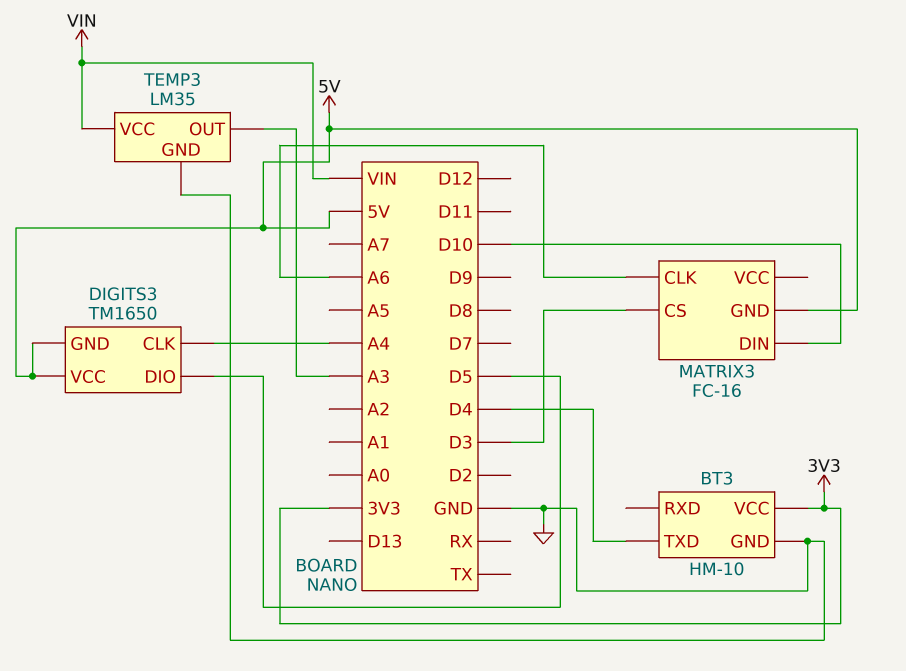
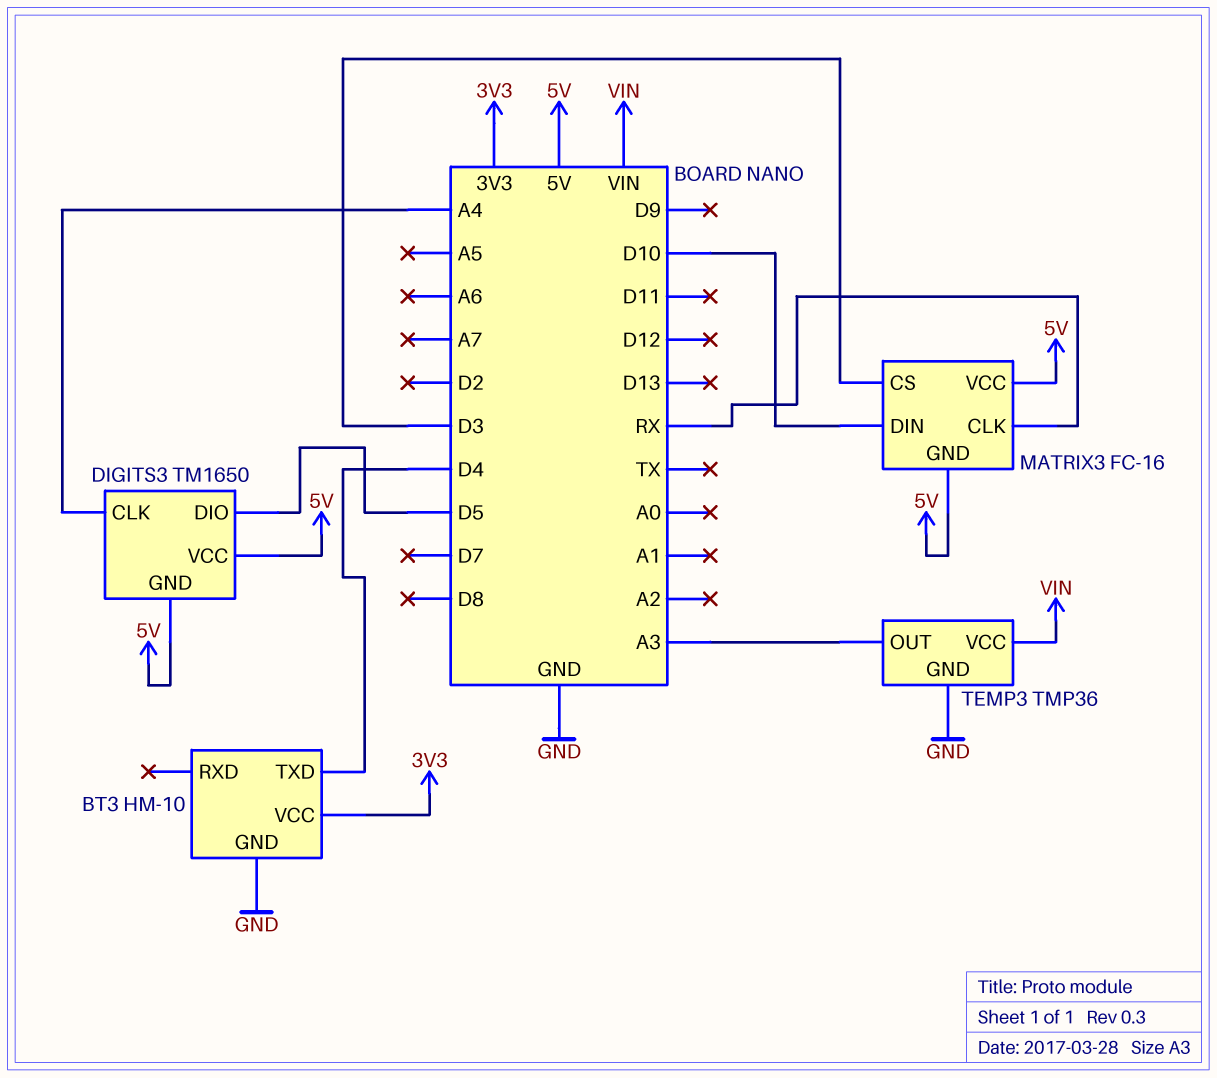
MATRIX3 pin CLK: A6 -> RX
MATRIX3 pin VCC: none -> 5V
TEMP3: LM35 -> TMP36

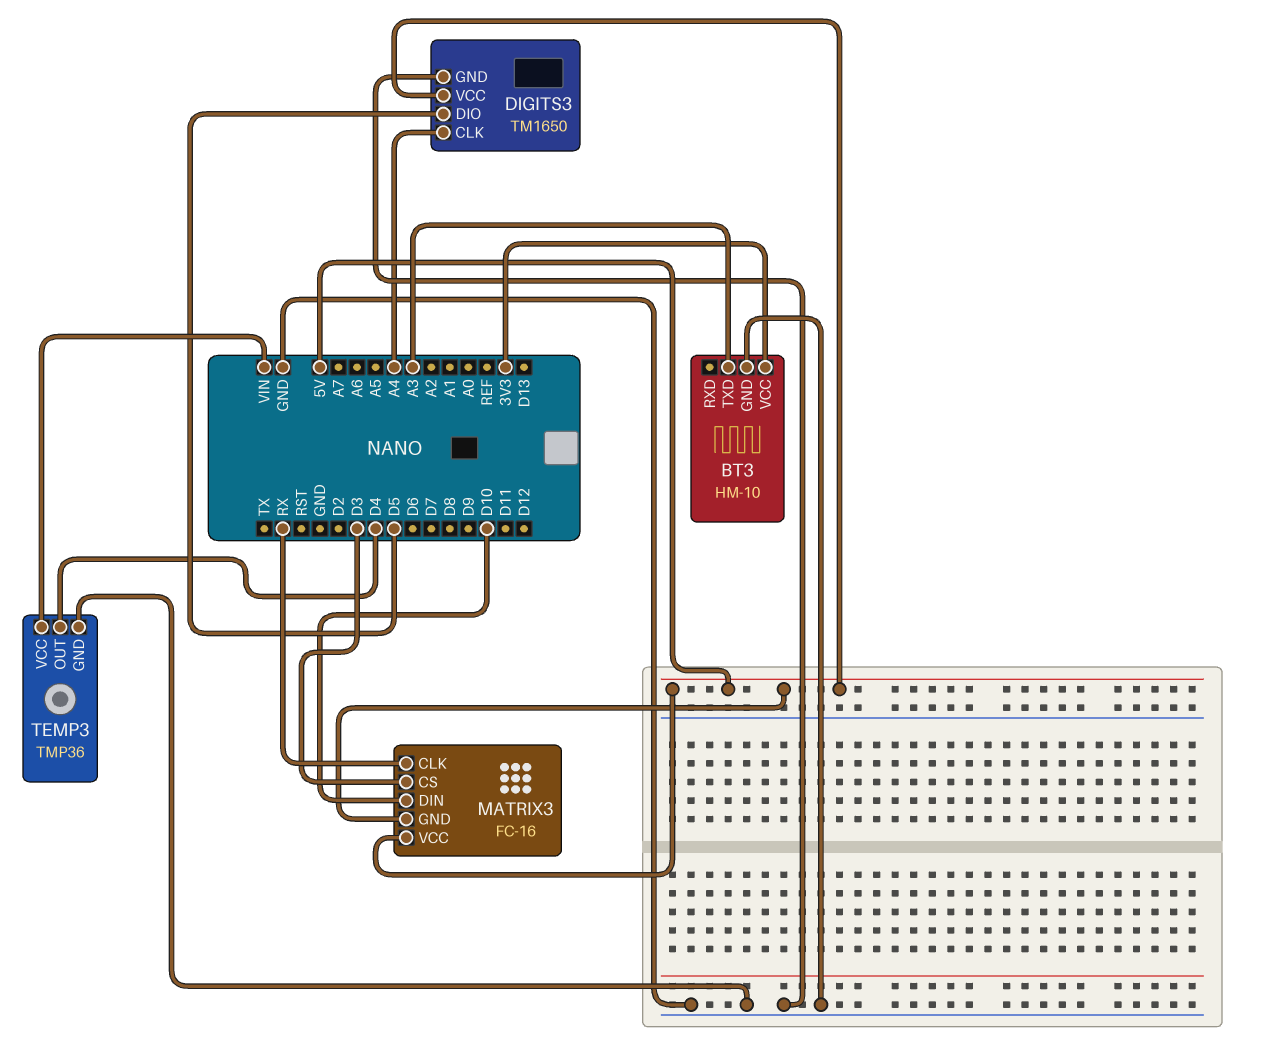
BT3 pin TXD: D4 -> A3
DIGITS3 pin GND: 5V -> GND
TEMP3 pin OUT: A3 -> D4

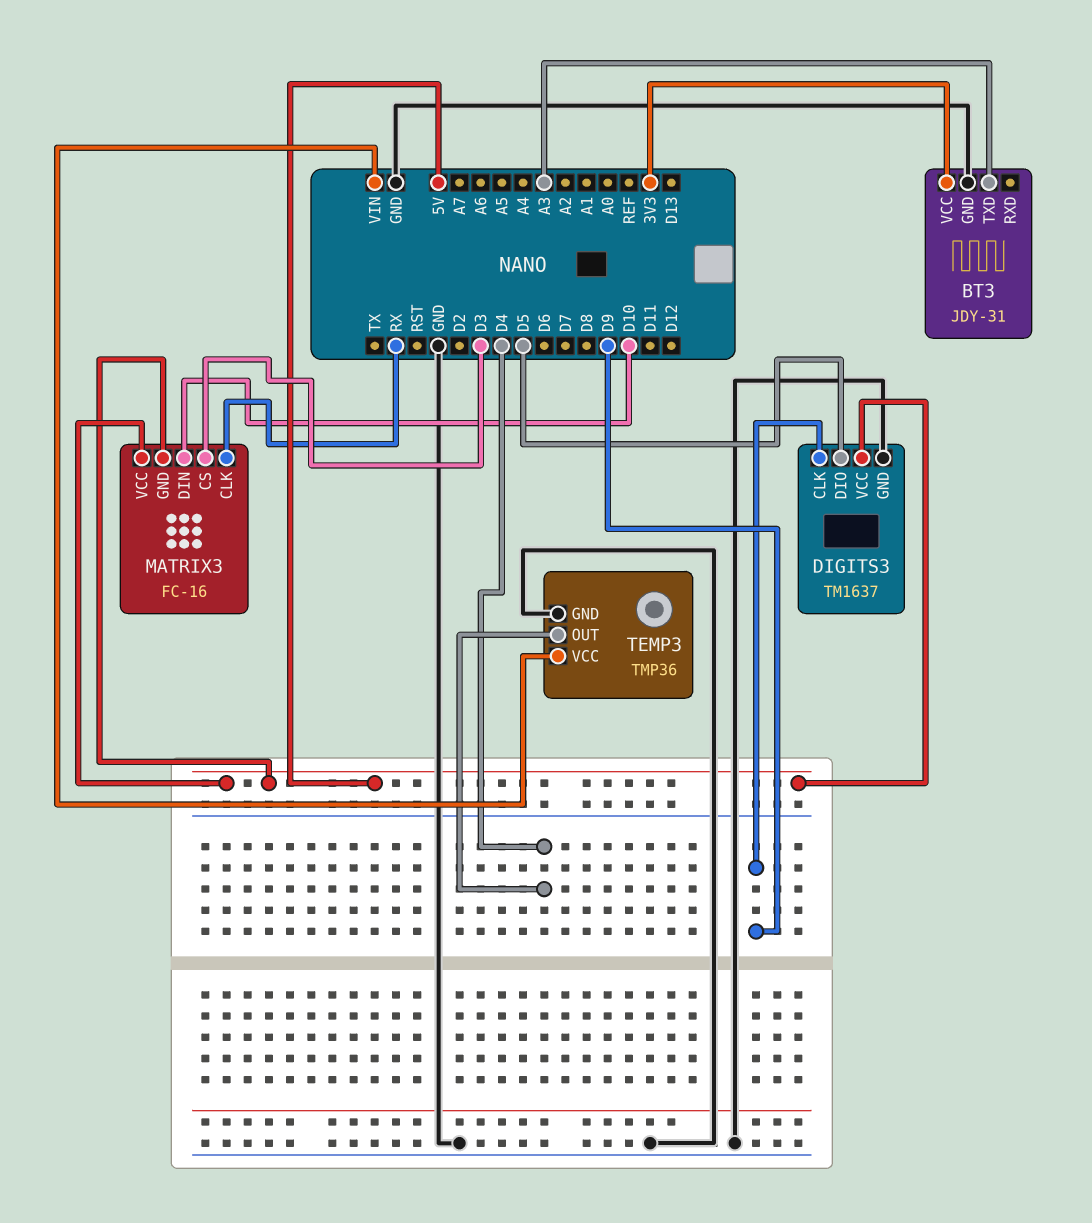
BT3: HM-10 -> JDY-31
DIGITS3: TM1650 -> TM1637
DIGITS3 pin CLK: A4 -> D9

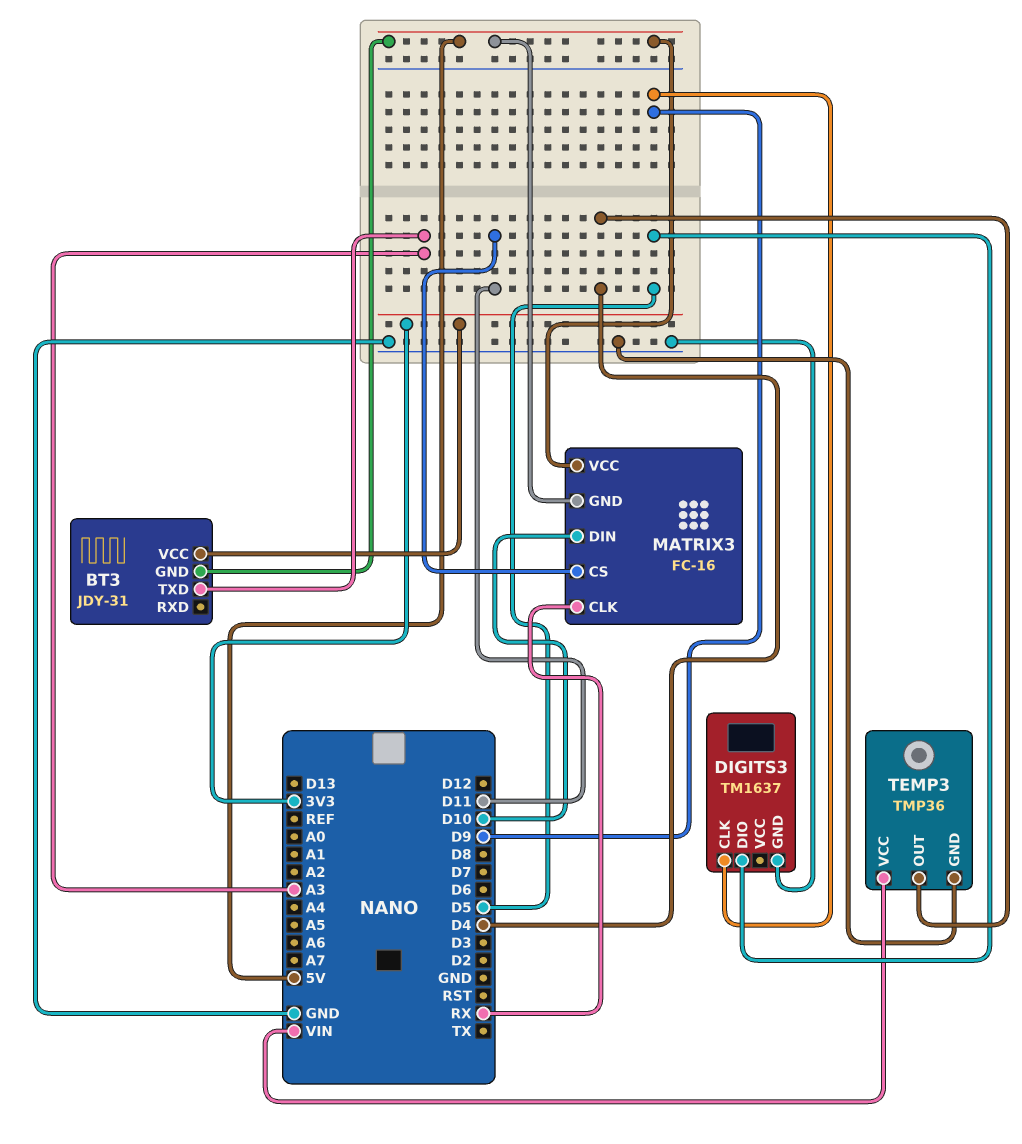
BT3 pin GND: GND -> 5V
DIGITS3 pin VCC: 5V -> none
MATRIX3 pin CS: D3 -> D11

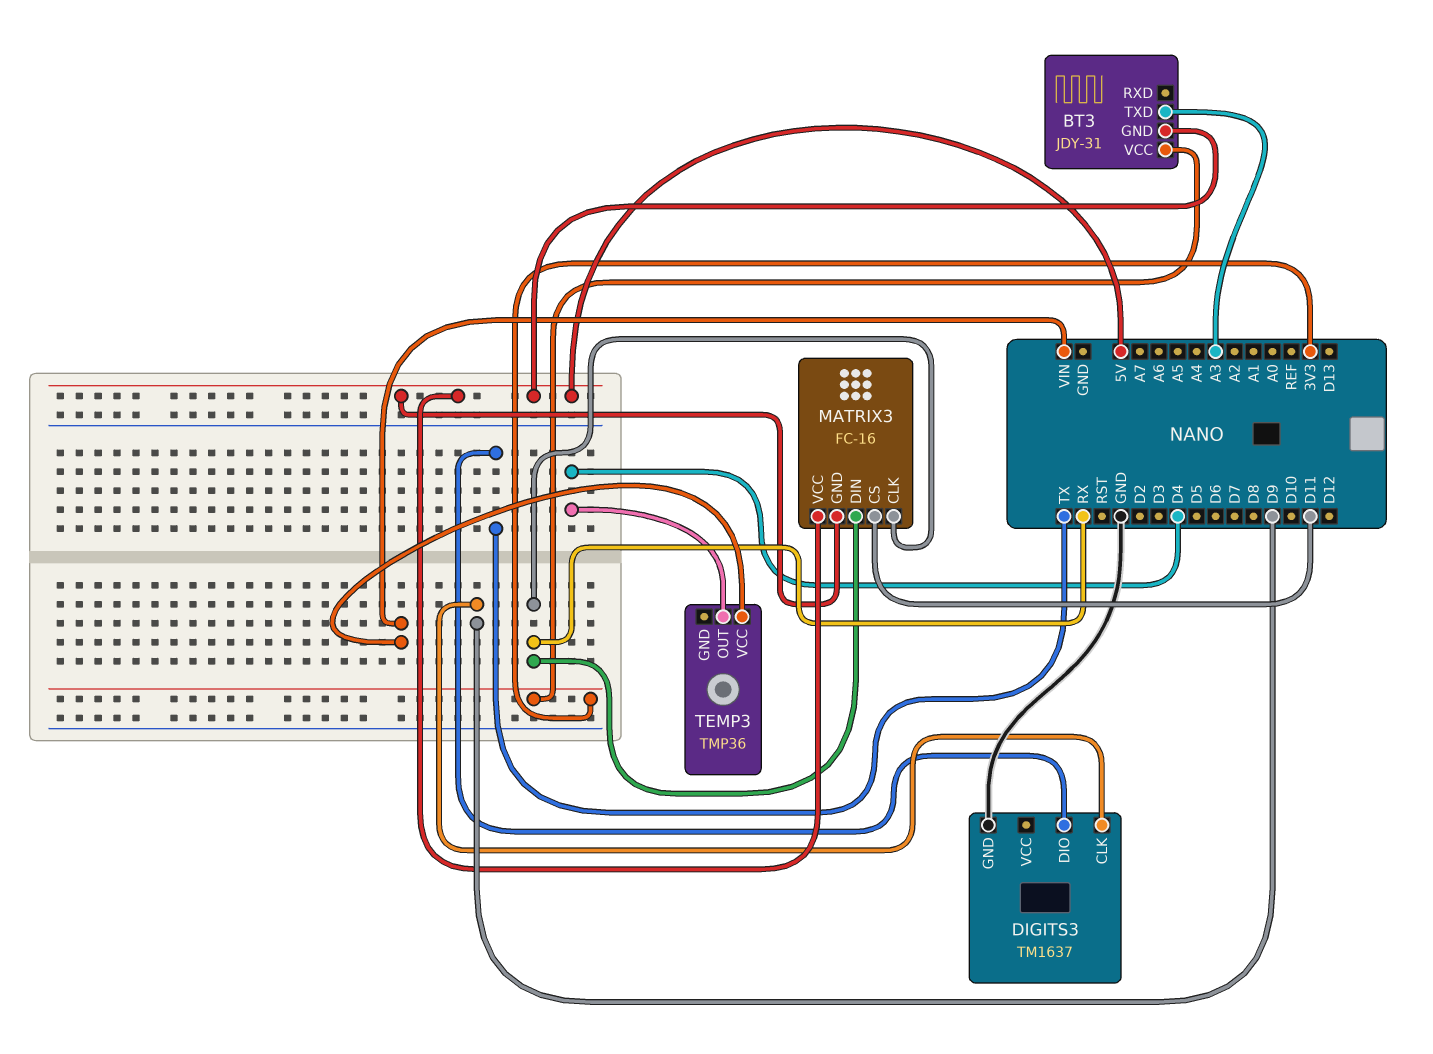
DIGITS3 pin DIO: D5 -> TX
MATRIX3 pin DIN: D10 -> RX
TEMP3 pin GND: GND -> none

